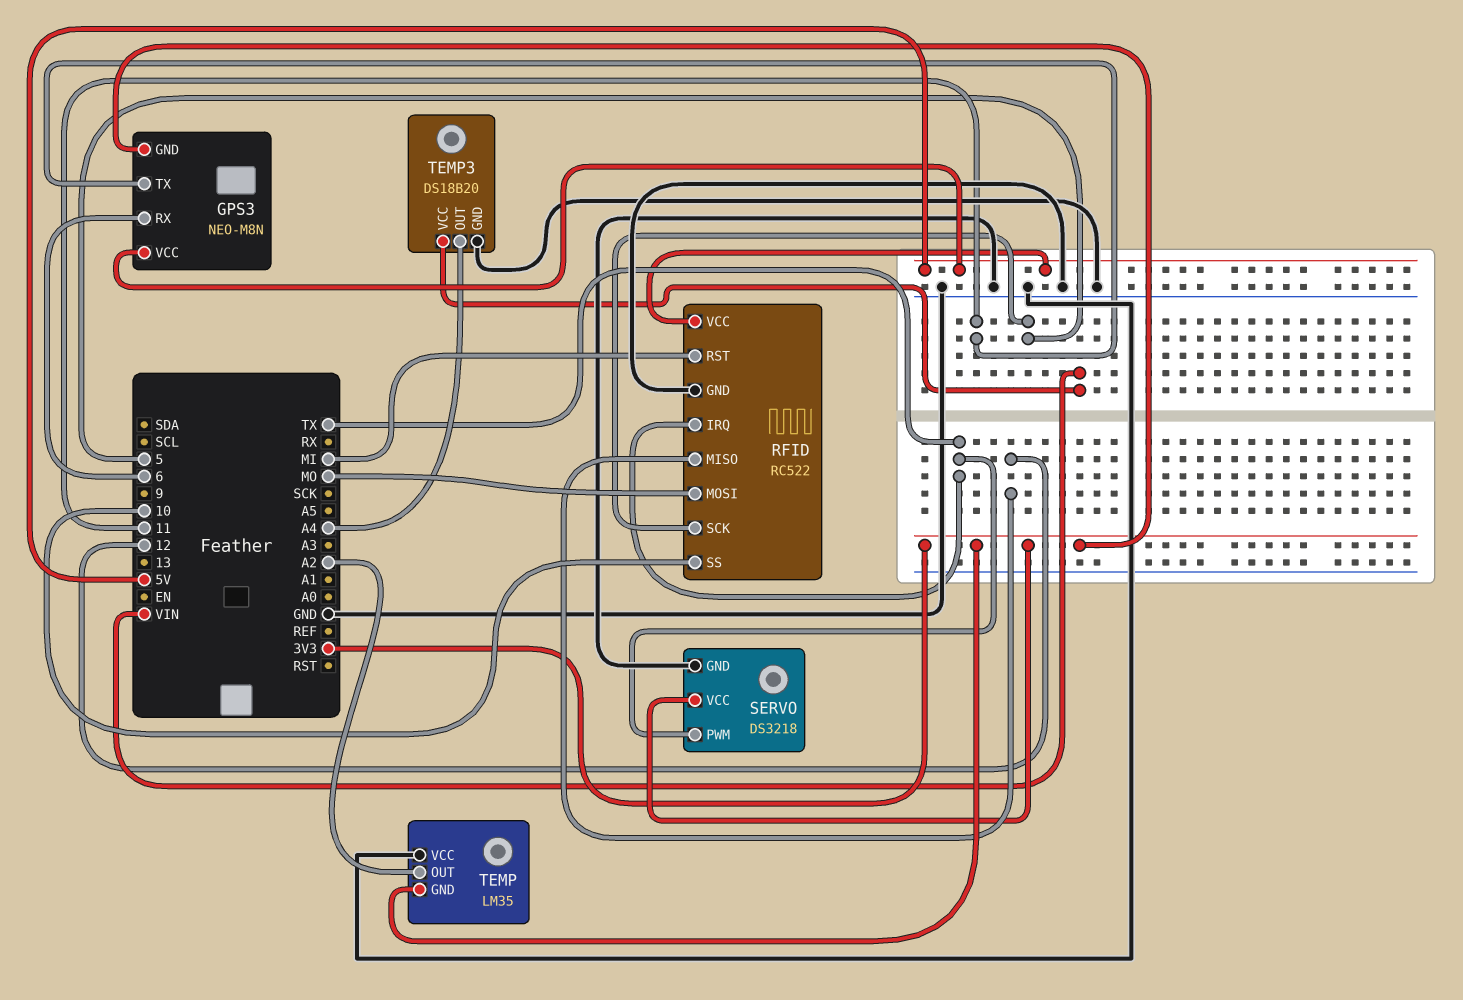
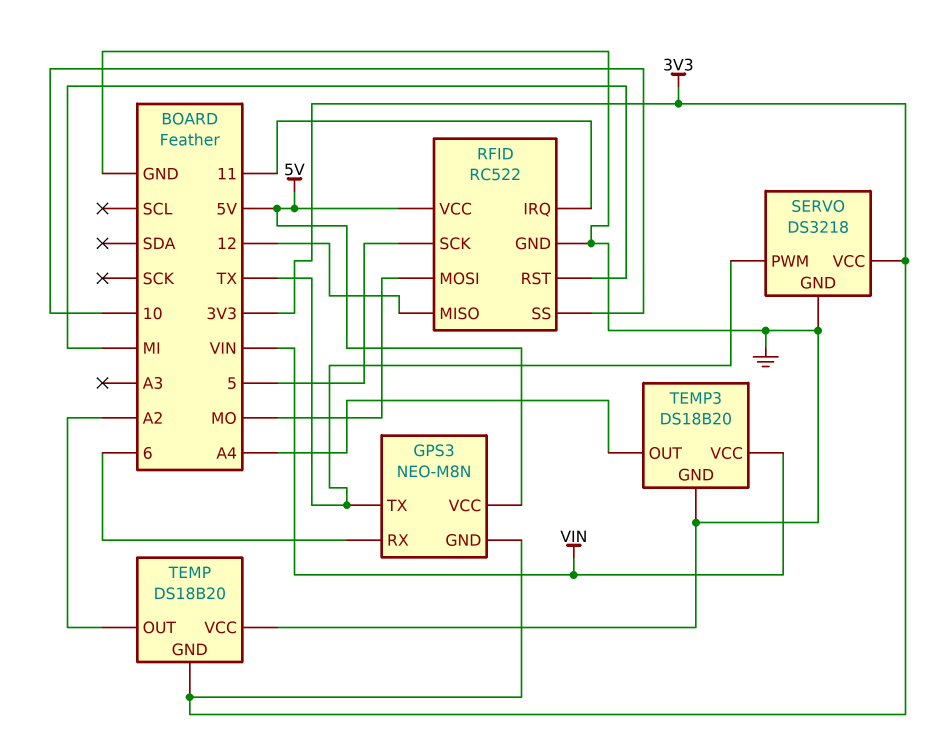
GPS3 pin TX: 11 -> TX
RFID pin IRQ: TX -> 11
TEMP: LM35 -> DS18B20

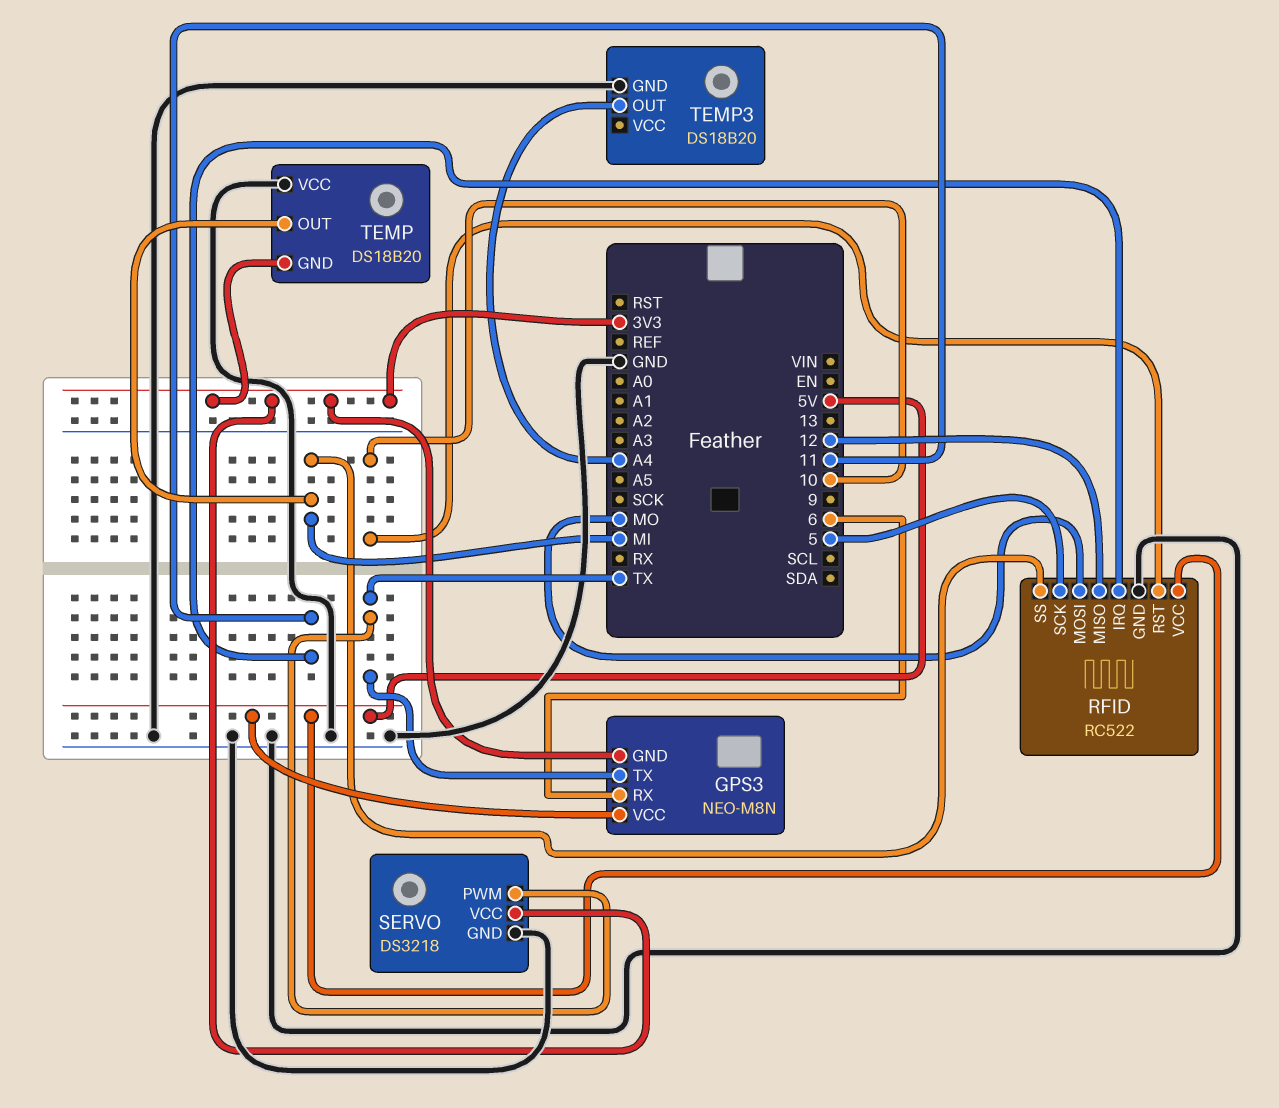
RFID pin RST: MI -> 10
RFID pin SS: 10 -> MI
TEMP pin OUT: A2 -> MI
TEMP3 pin VCC: VIN -> none

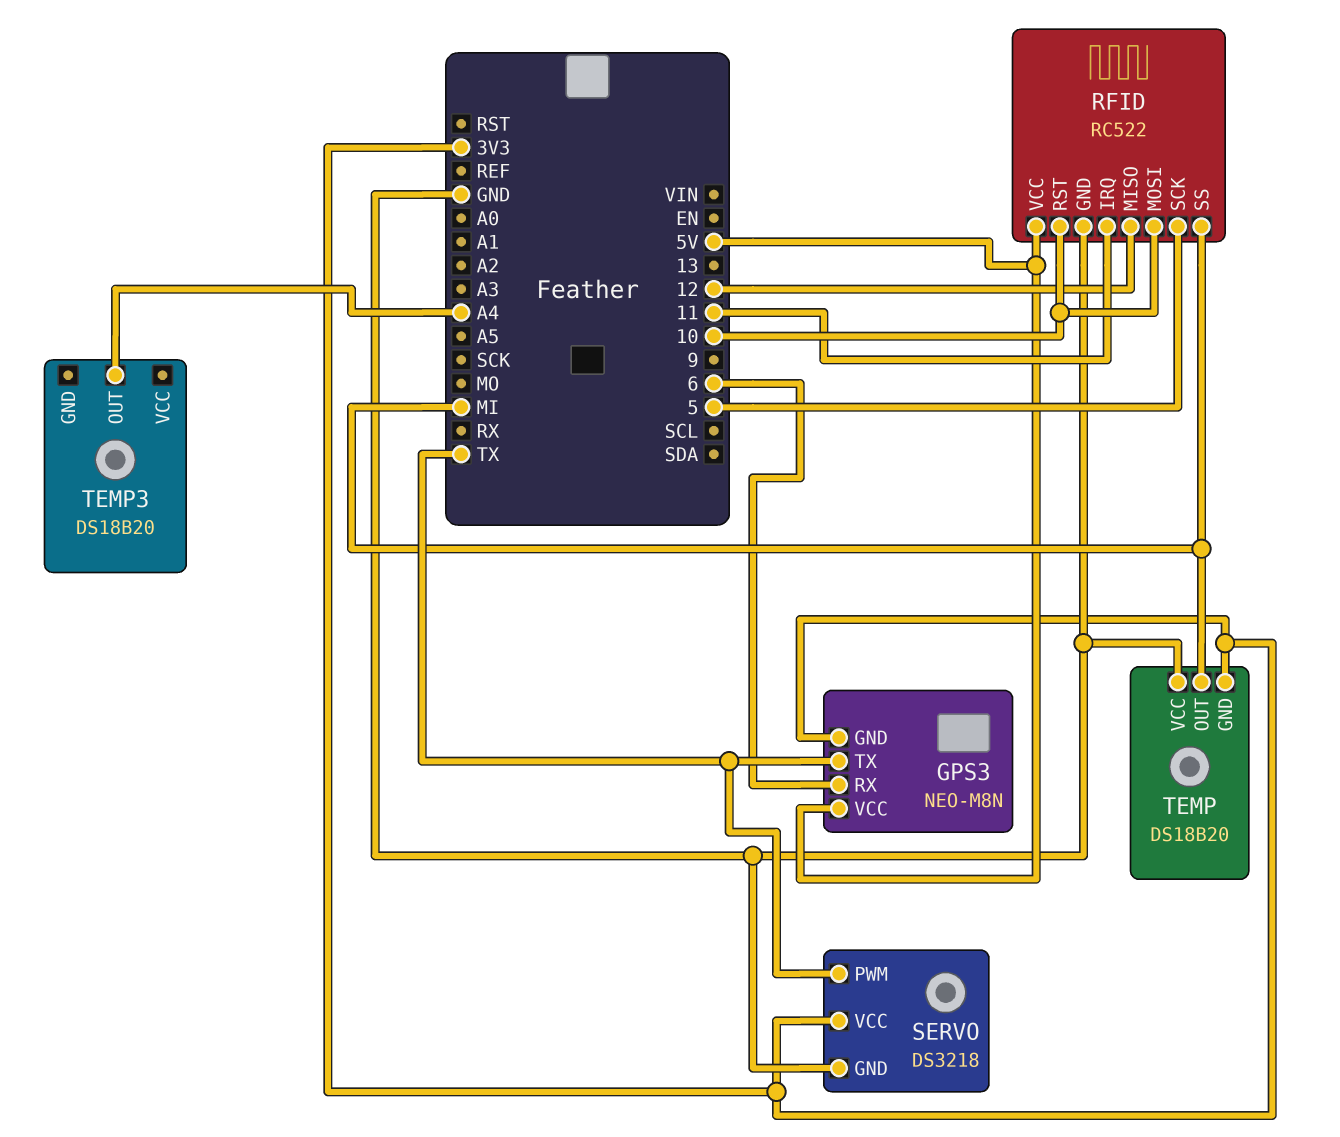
RFID pin MOSI: MO -> 10
TEMP3 pin GND: GND -> none

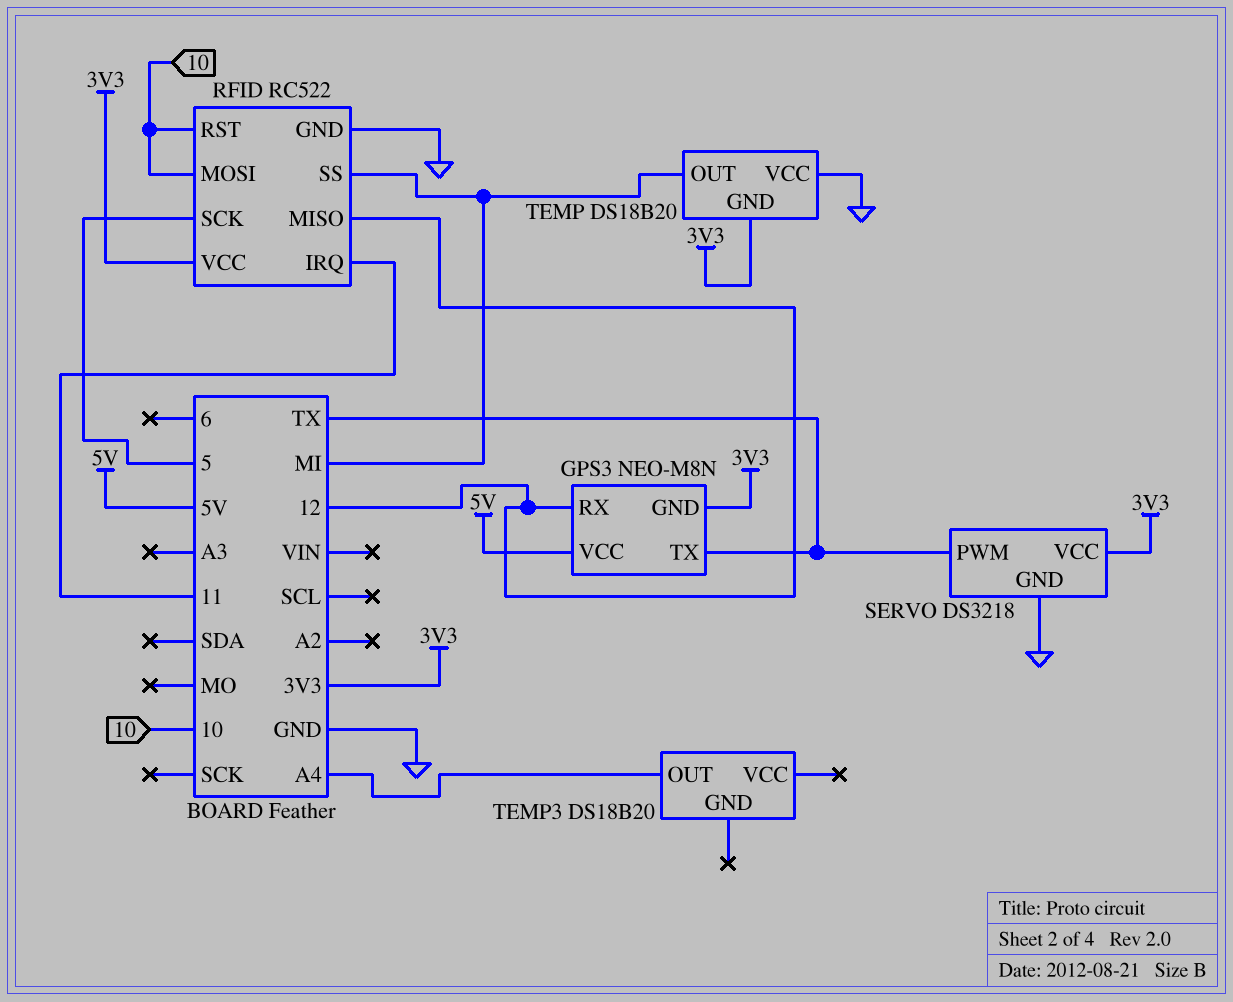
GPS3 pin RX: 6 -> 12
RFID pin VCC: 5V -> 3V3

